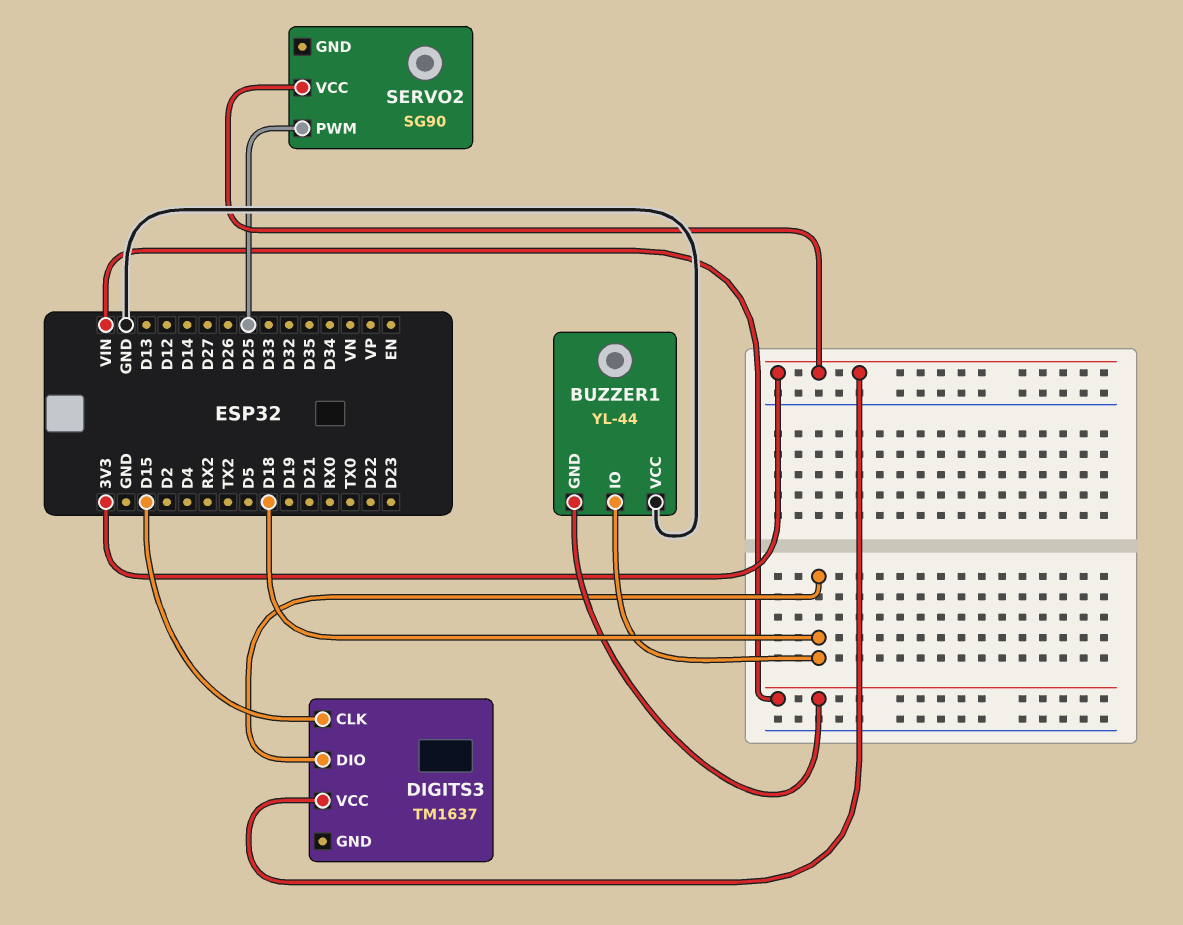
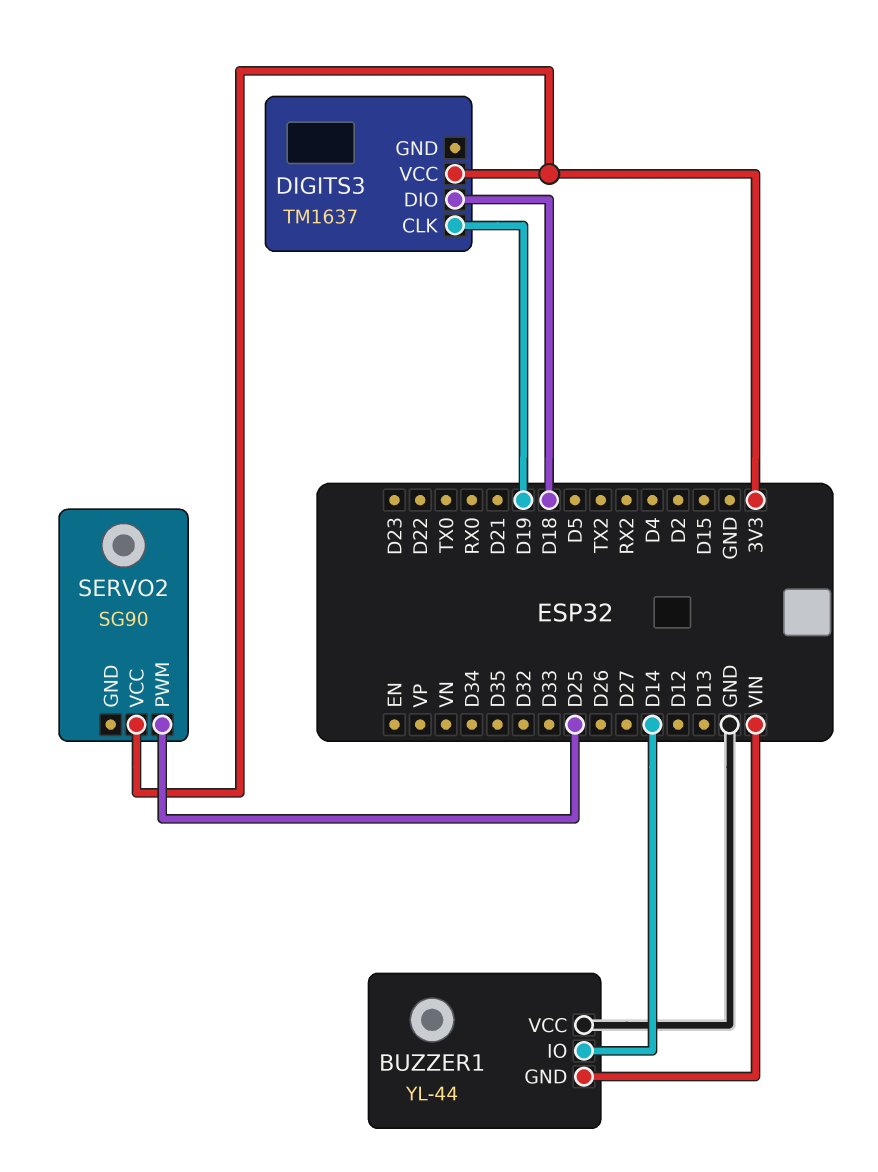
BUZZER1 pin IO: D18 -> D14
DIGITS3 pin CLK: D15 -> D19

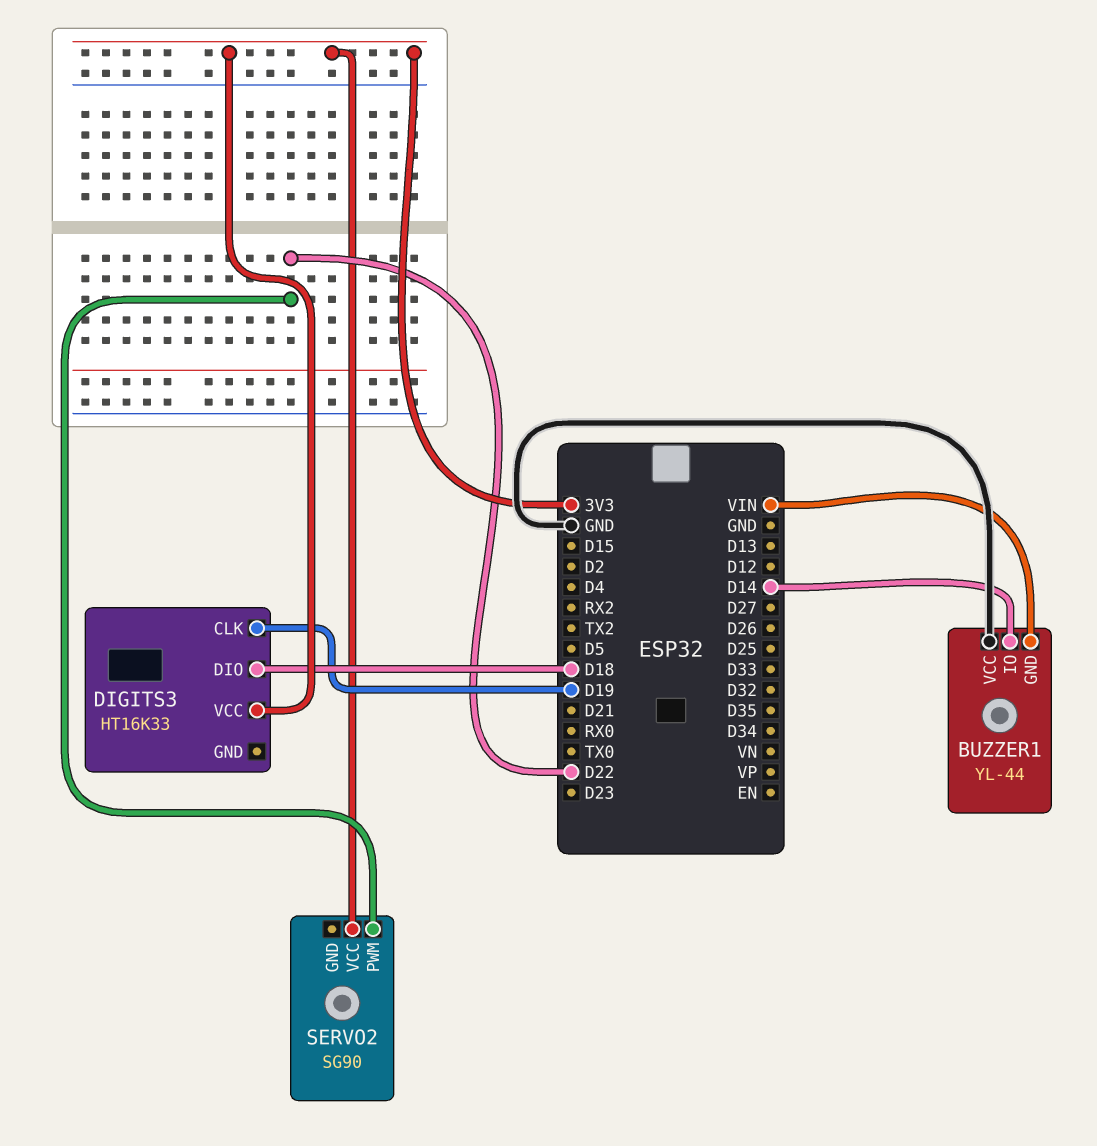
DIGITS3: TM1637 -> HT16K33
SERVO2 pin PWM: D25 -> D22

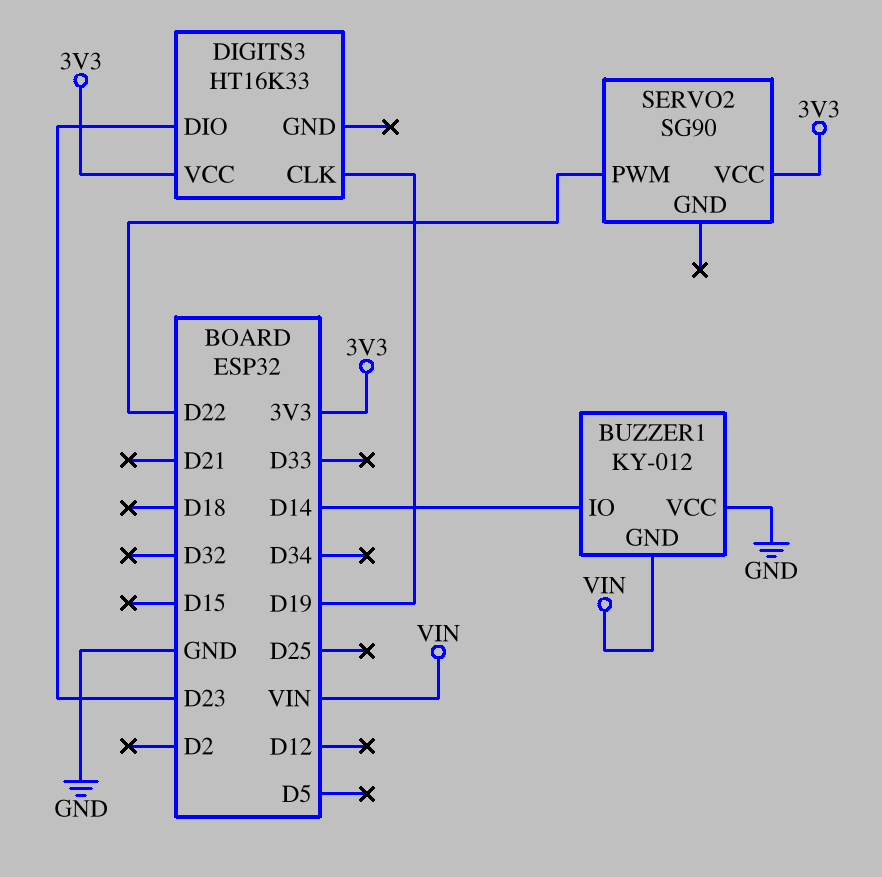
BUZZER1: YL-44 -> KY-012
DIGITS3 pin DIO: D18 -> D23

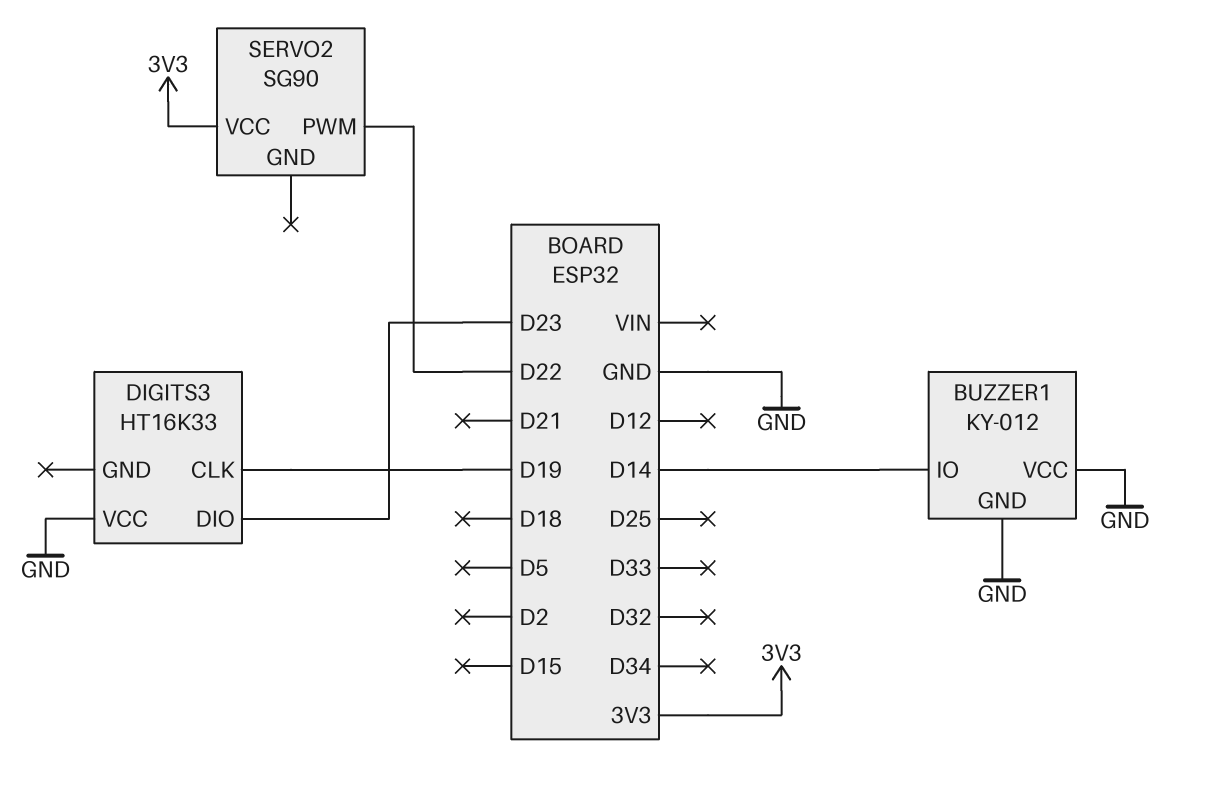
BUZZER1 pin GND: VIN -> GND
DIGITS3 pin VCC: 3V3 -> GND

